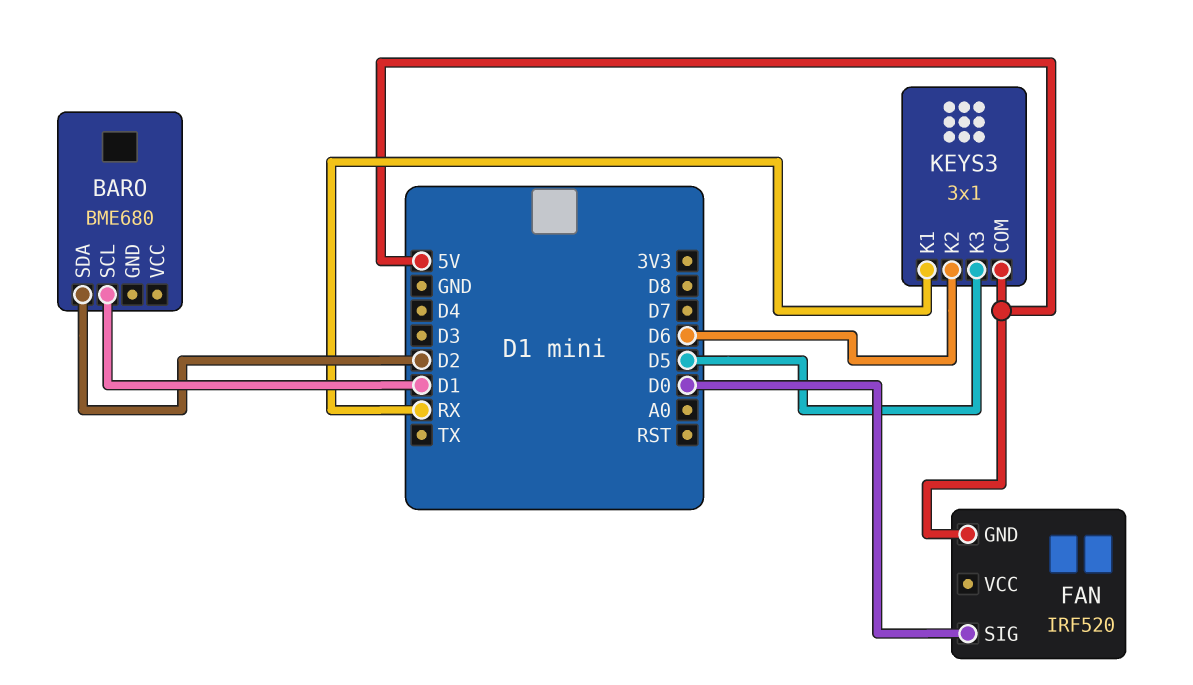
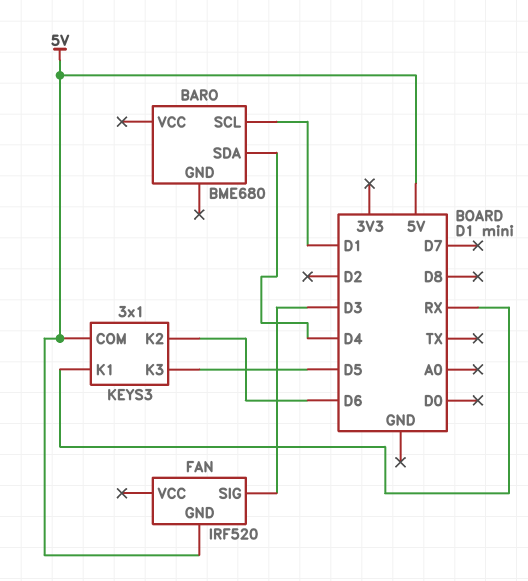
BARO pin SDA: D2 -> D4
FAN pin SIG: D0 -> D3

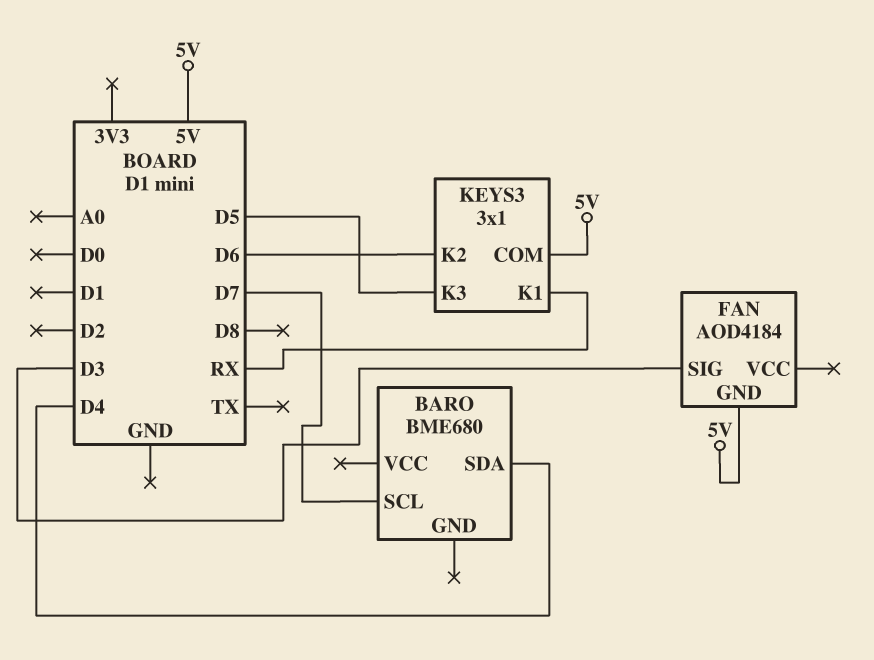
BARO pin SCL: D1 -> D7
FAN: IRF520 -> AOD4184

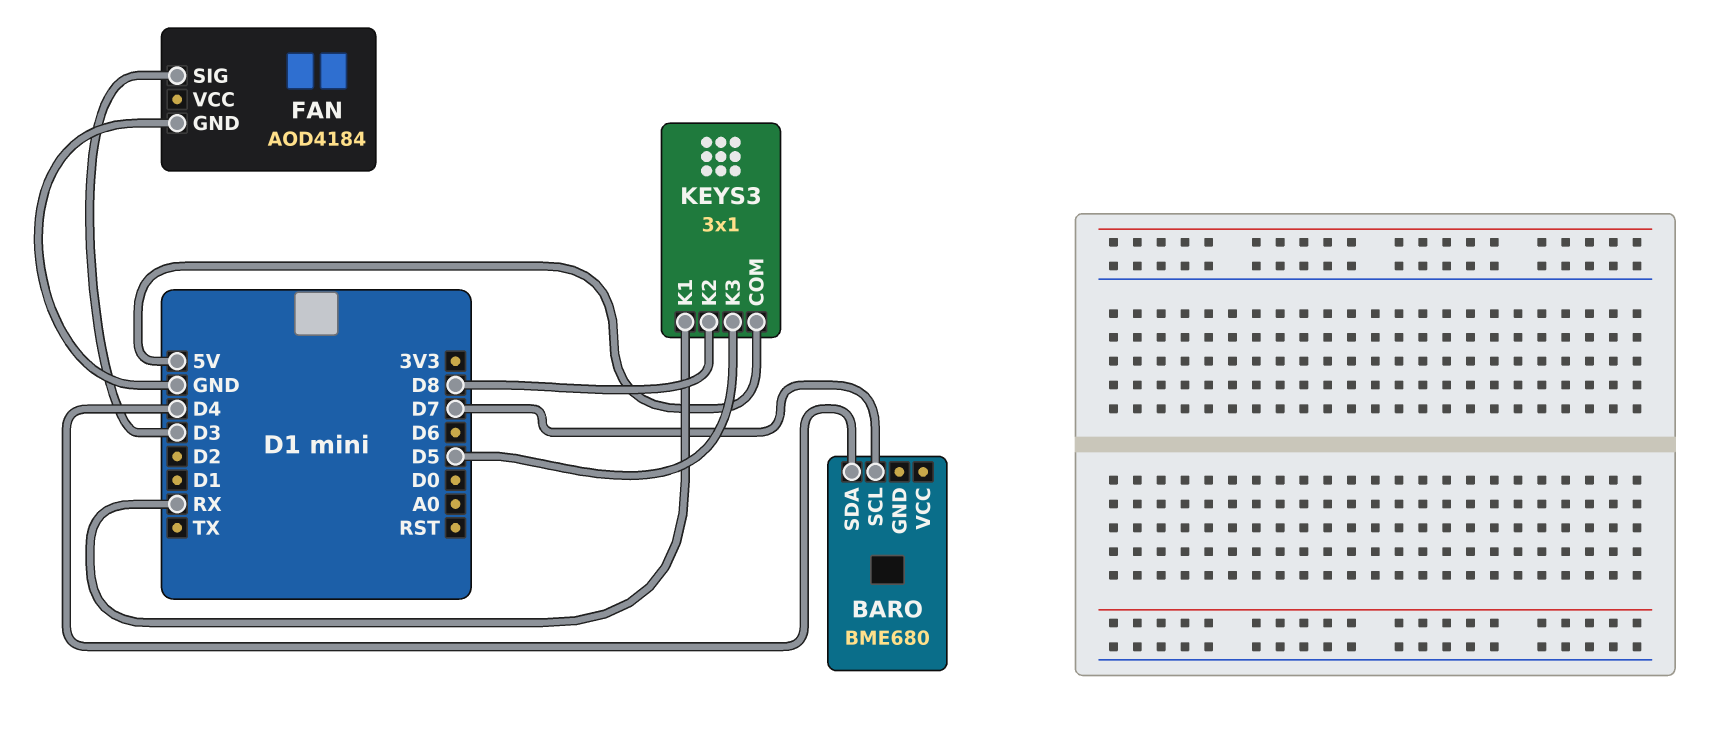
FAN pin GND: 5V -> GND
KEYS3 pin K2: D6 -> D8

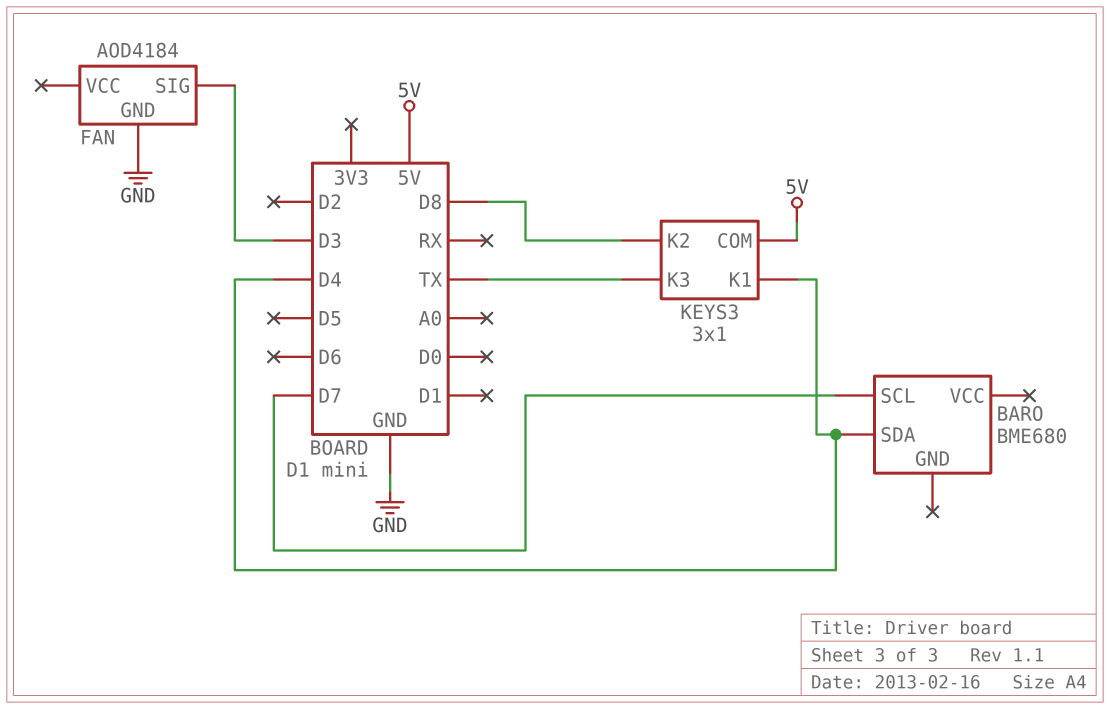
KEYS3 pin K1: RX -> D4
KEYS3 pin K3: D5 -> TX

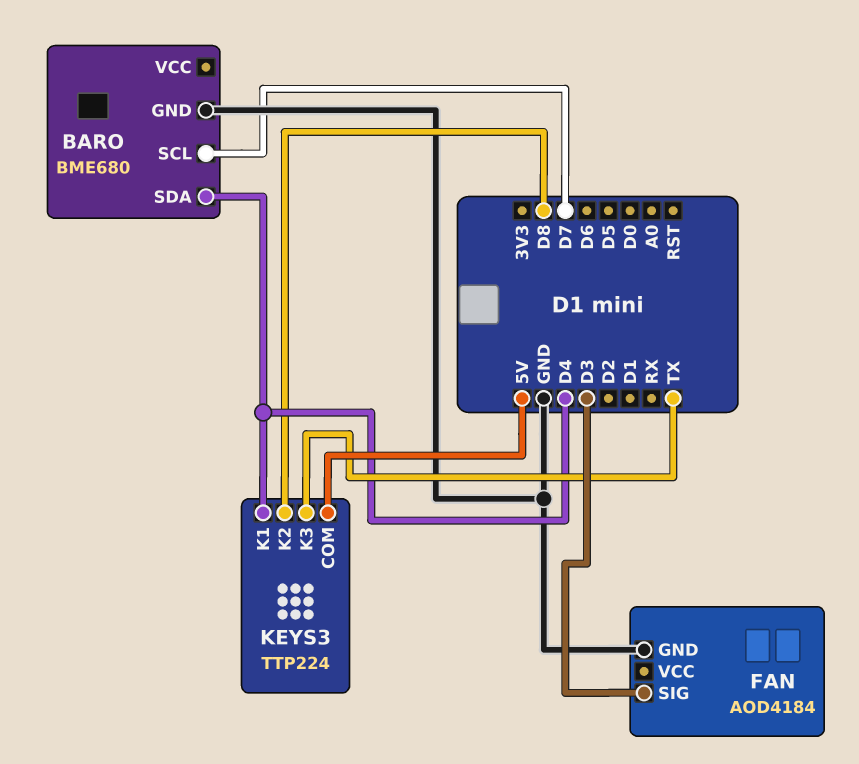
BARO pin GND: none -> GND
KEYS3: 3x1 -> TTP224

